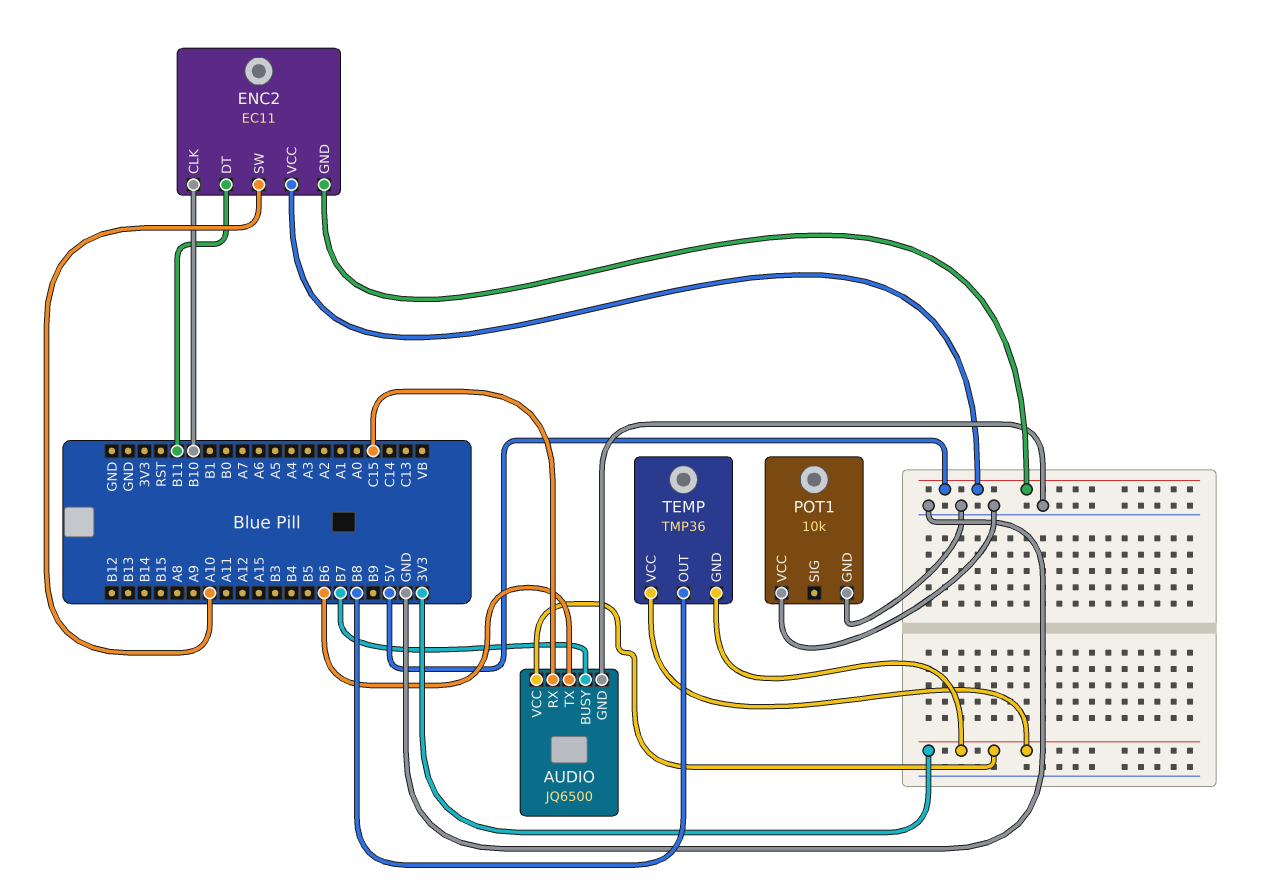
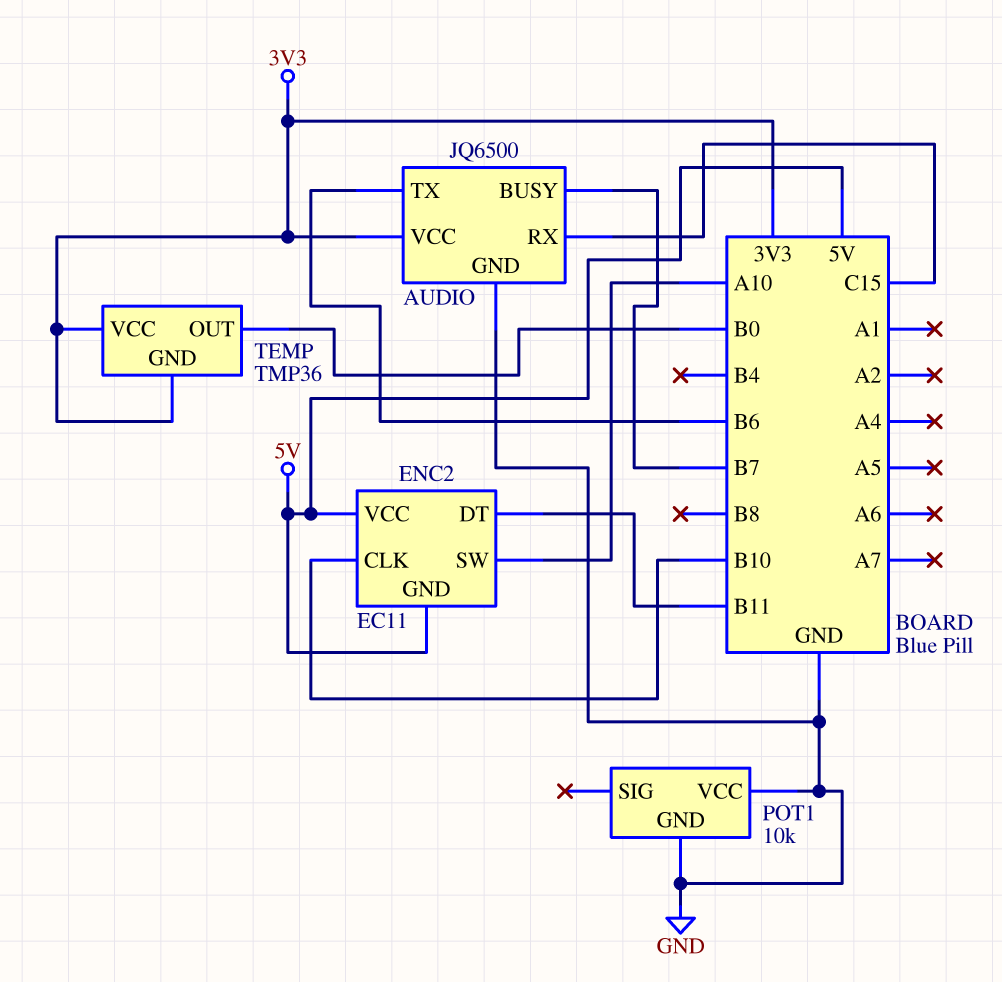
TEMP pin OUT: B8 -> B0

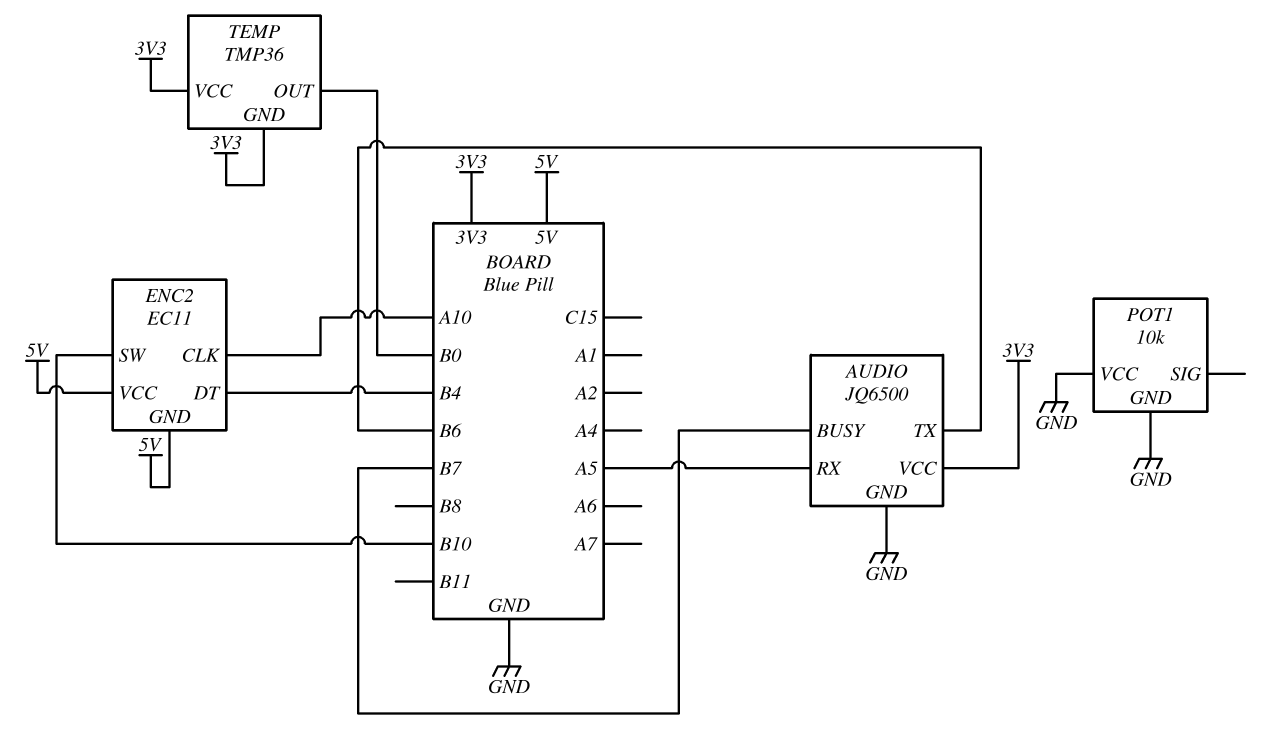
AUDIO pin RX: C15 -> A5
ENC2 pin CLK: B10 -> A10
ENC2 pin DT: B11 -> B4
ENC2 pin SW: A10 -> B10

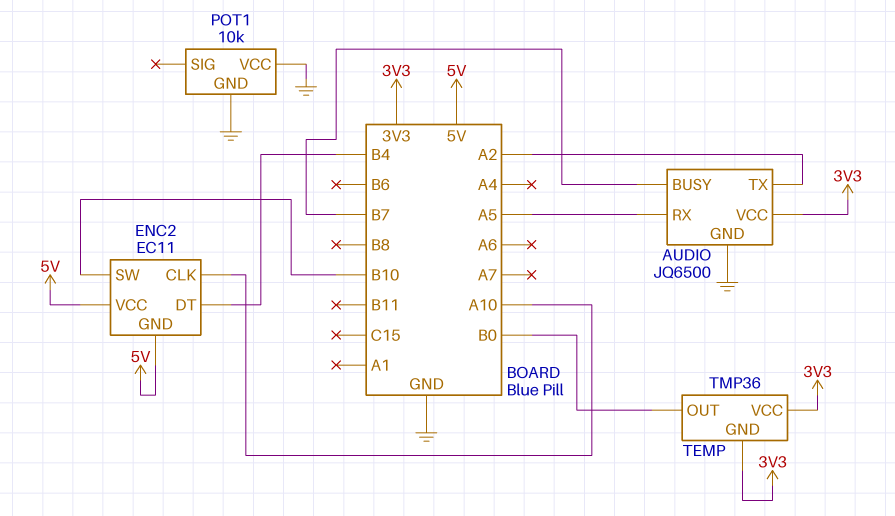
AUDIO pin TX: B6 -> A2

